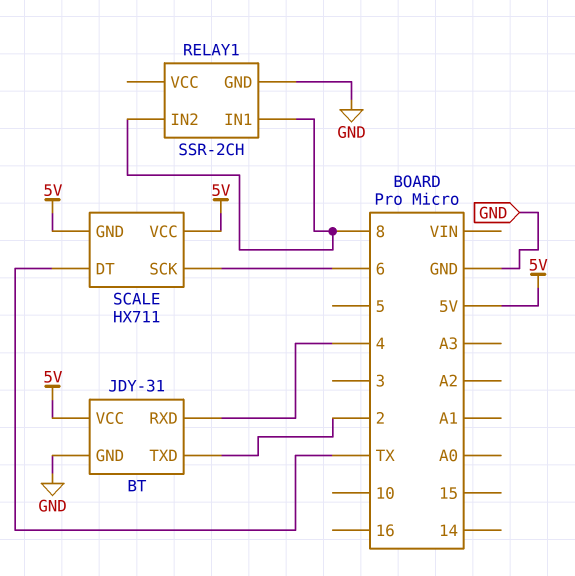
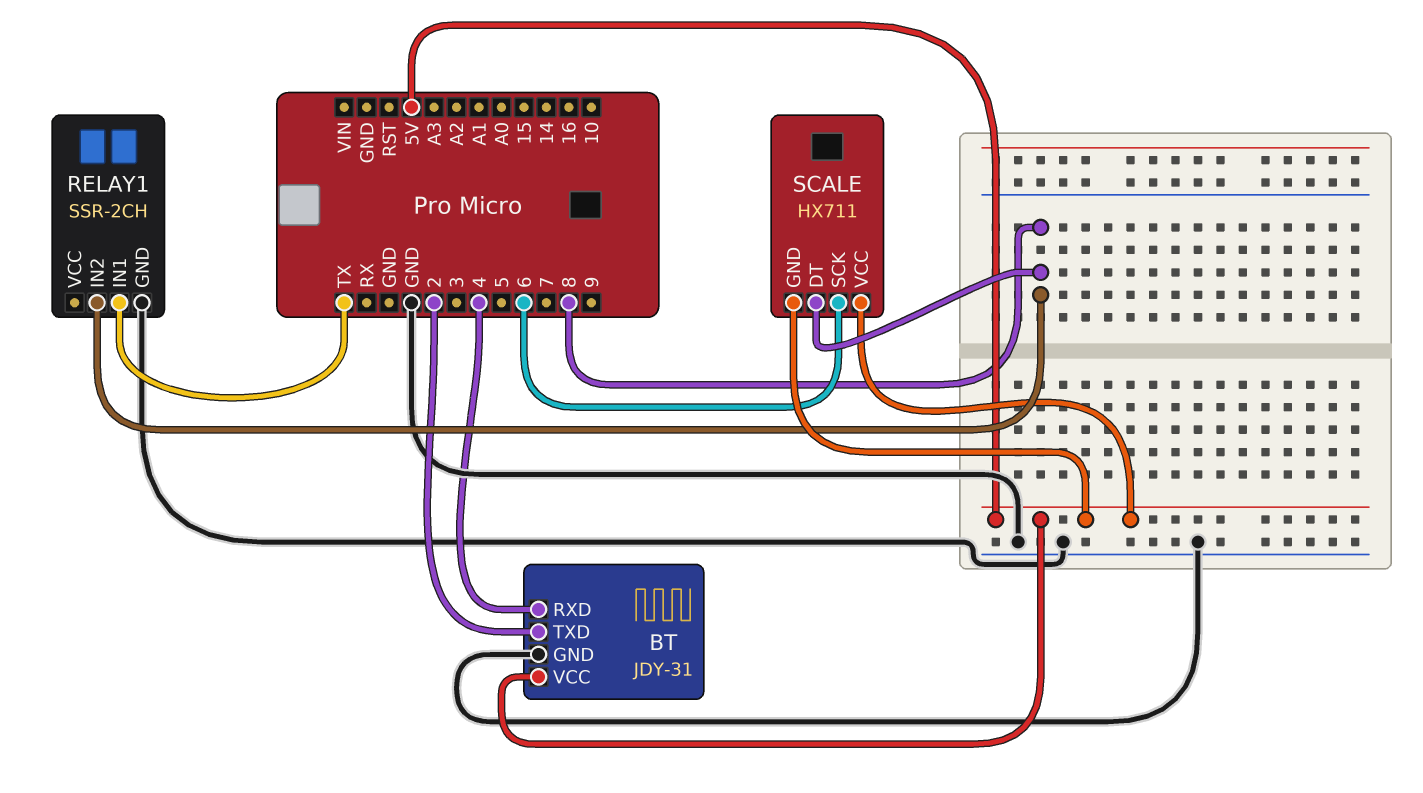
RELAY1 pin IN1: 8 -> TX
SCALE pin DT: TX -> 8

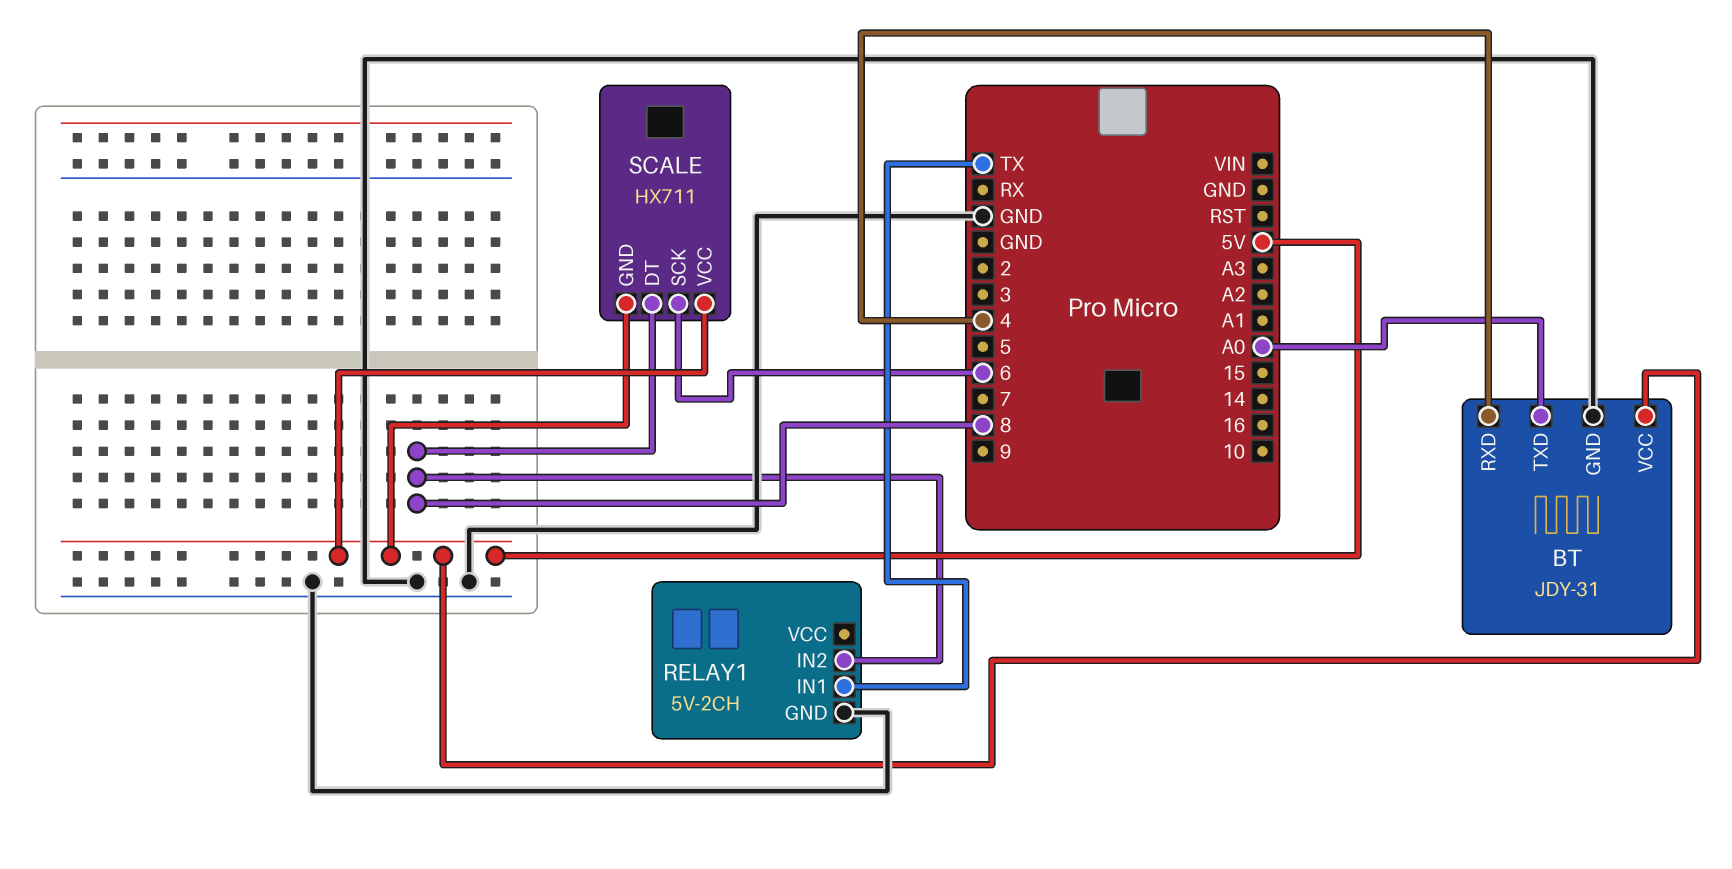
BT pin TXD: 2 -> A0
RELAY1: SSR-2CH -> 5V-2CH

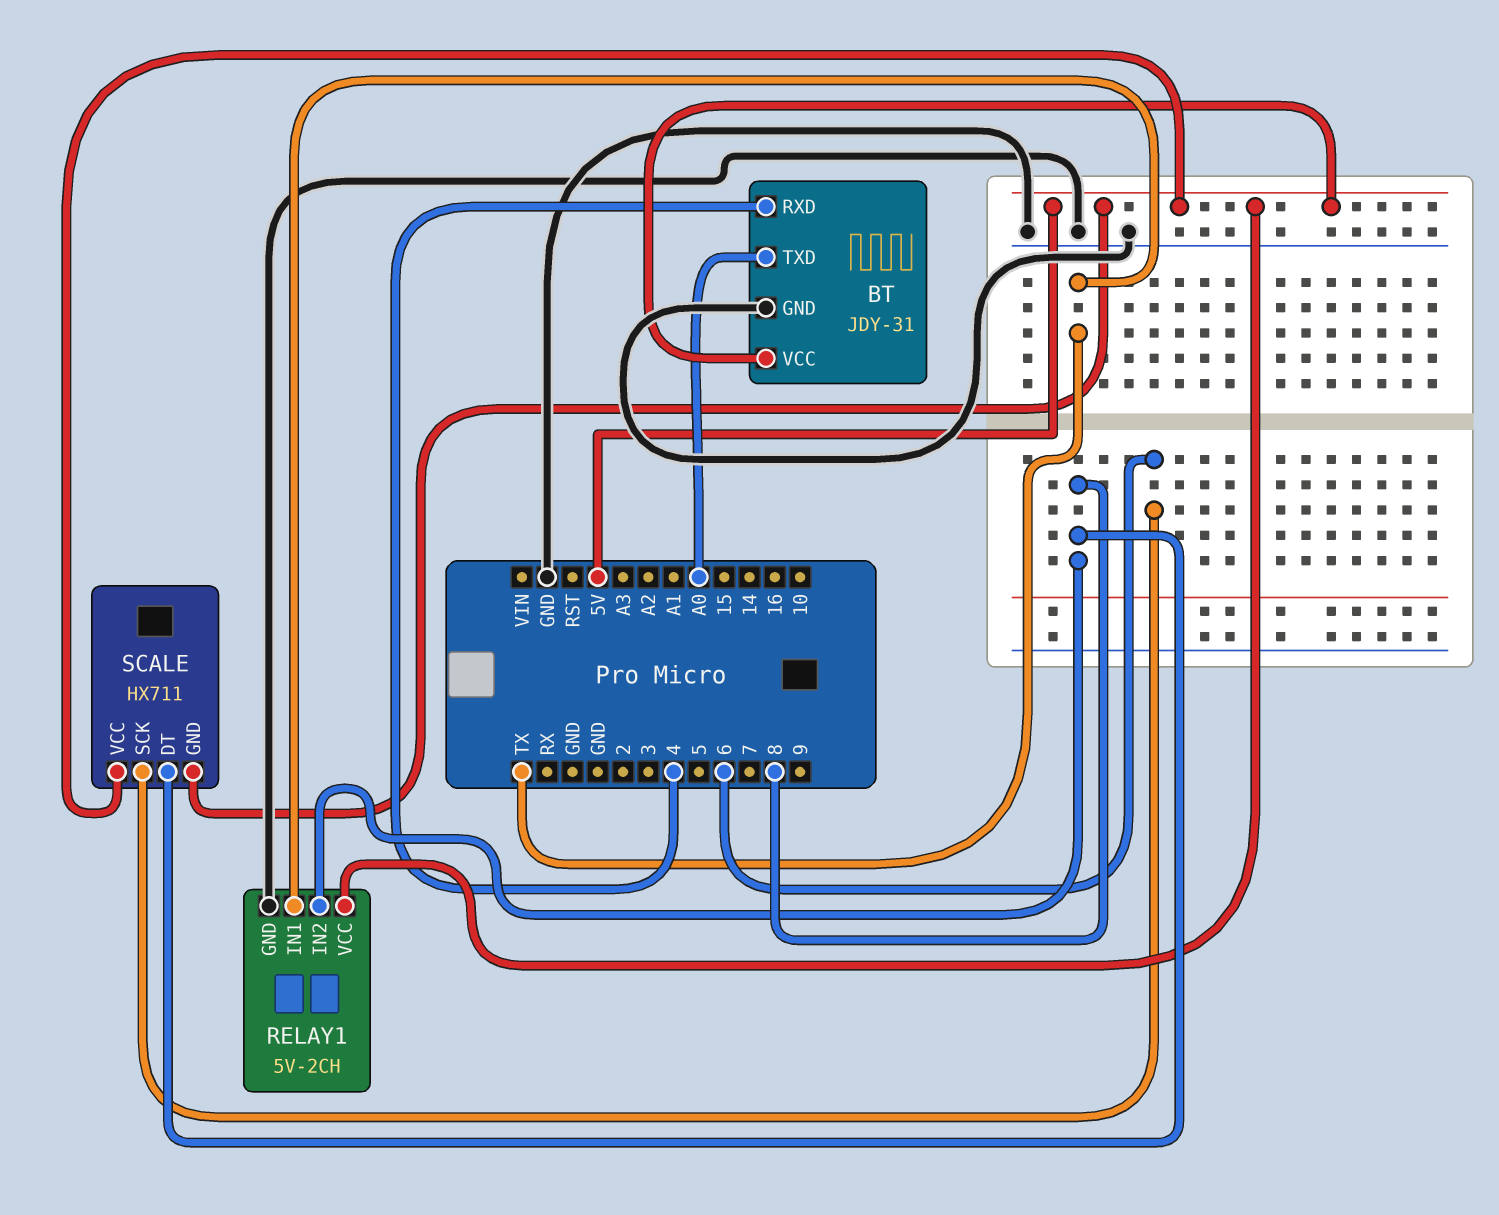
RELAY1 pin VCC: none -> 5V

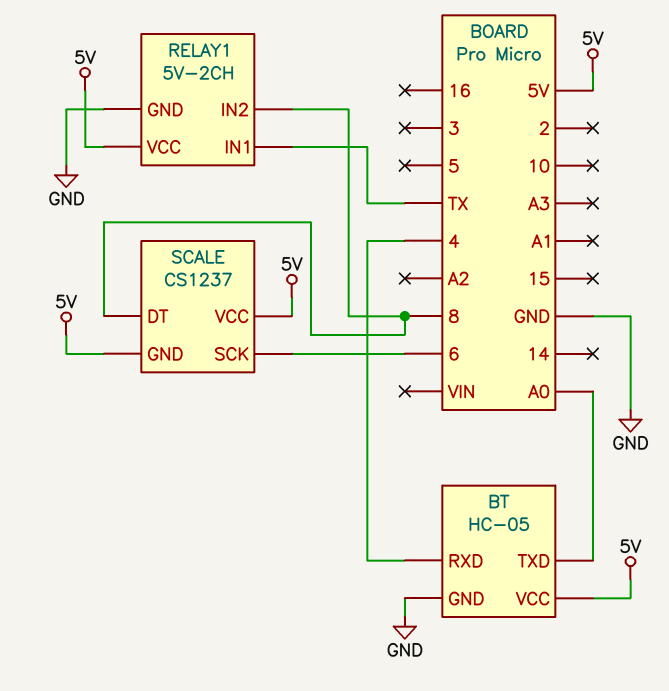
BT: JDY-31 -> HC-05
SCALE: HX711 -> CS1237

